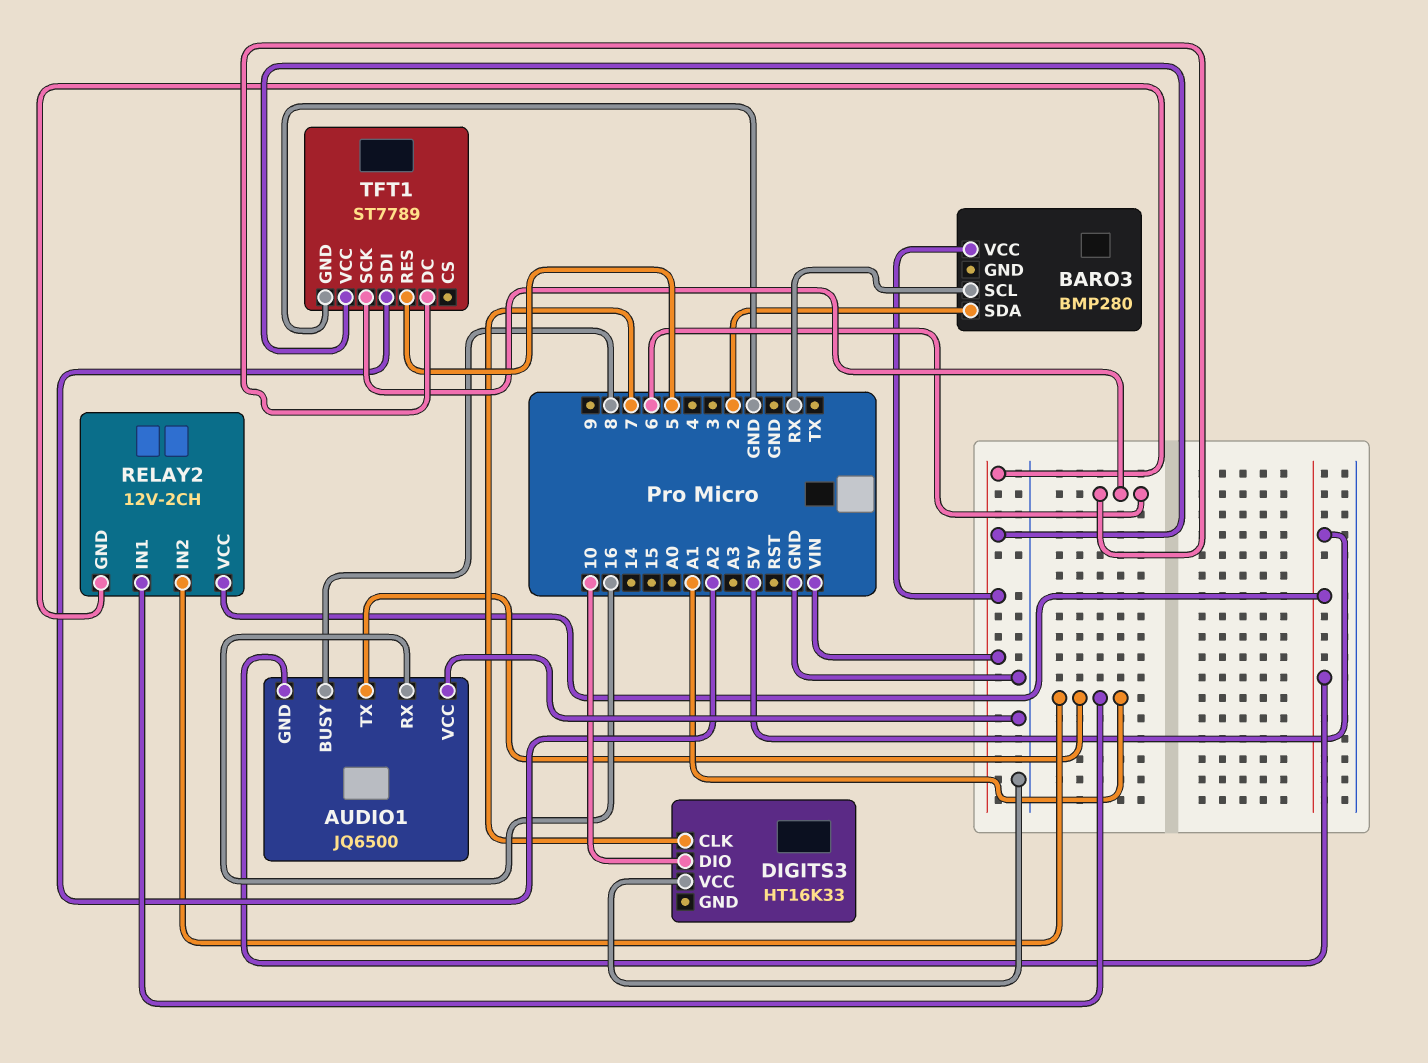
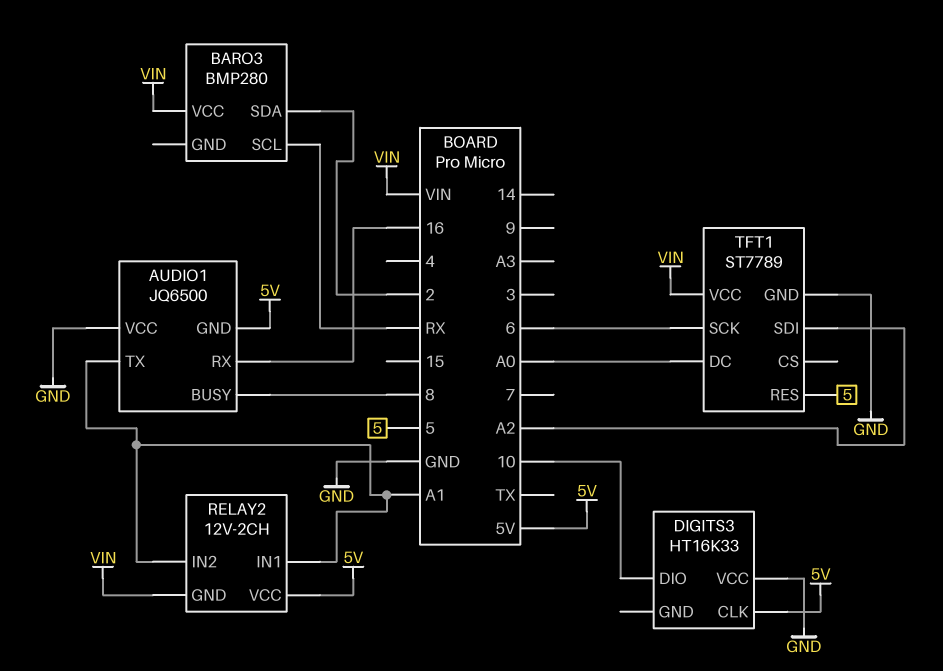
DIGITS3 pin CLK: 7 -> 5V
TFT1 pin DC: 6 -> A0

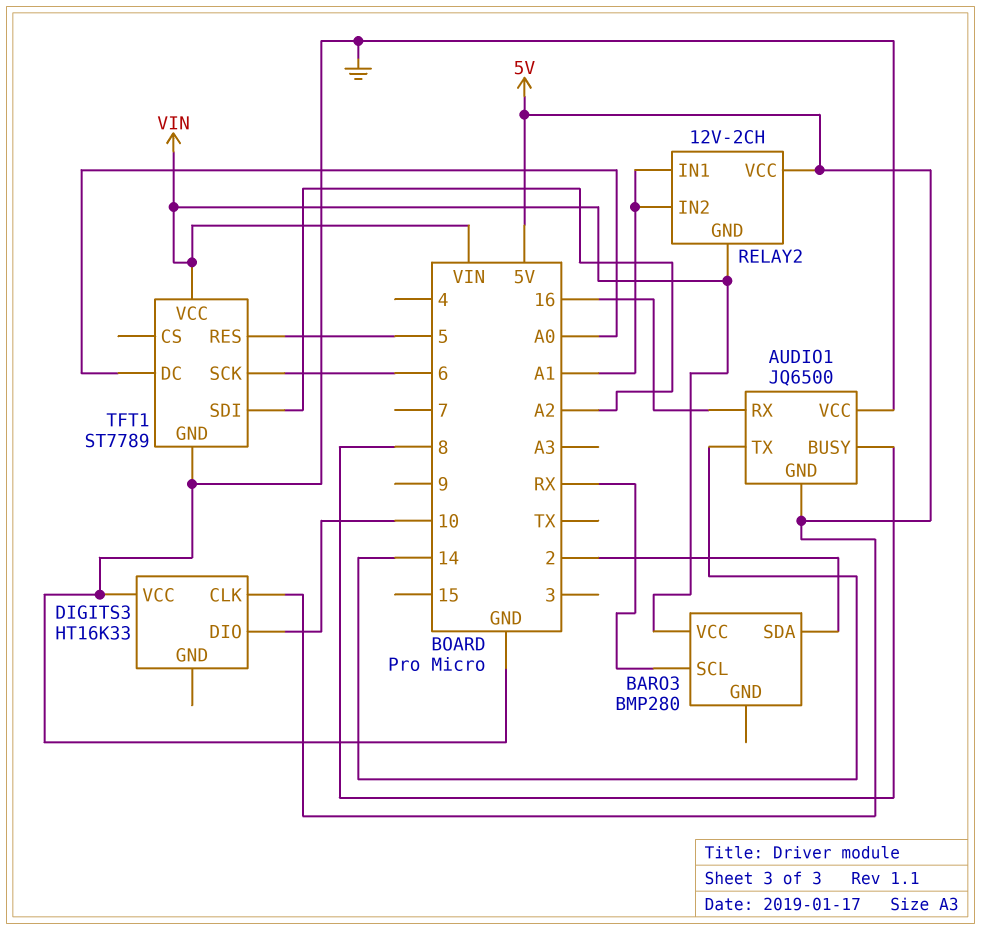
AUDIO1 pin TX: A1 -> 14

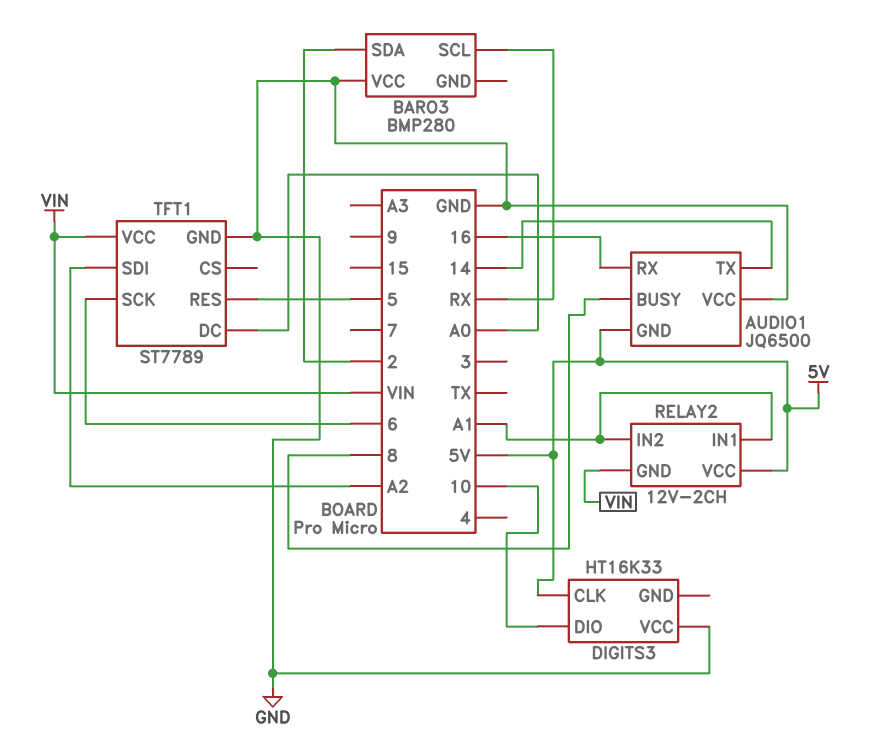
BARO3 pin VCC: VIN -> GND

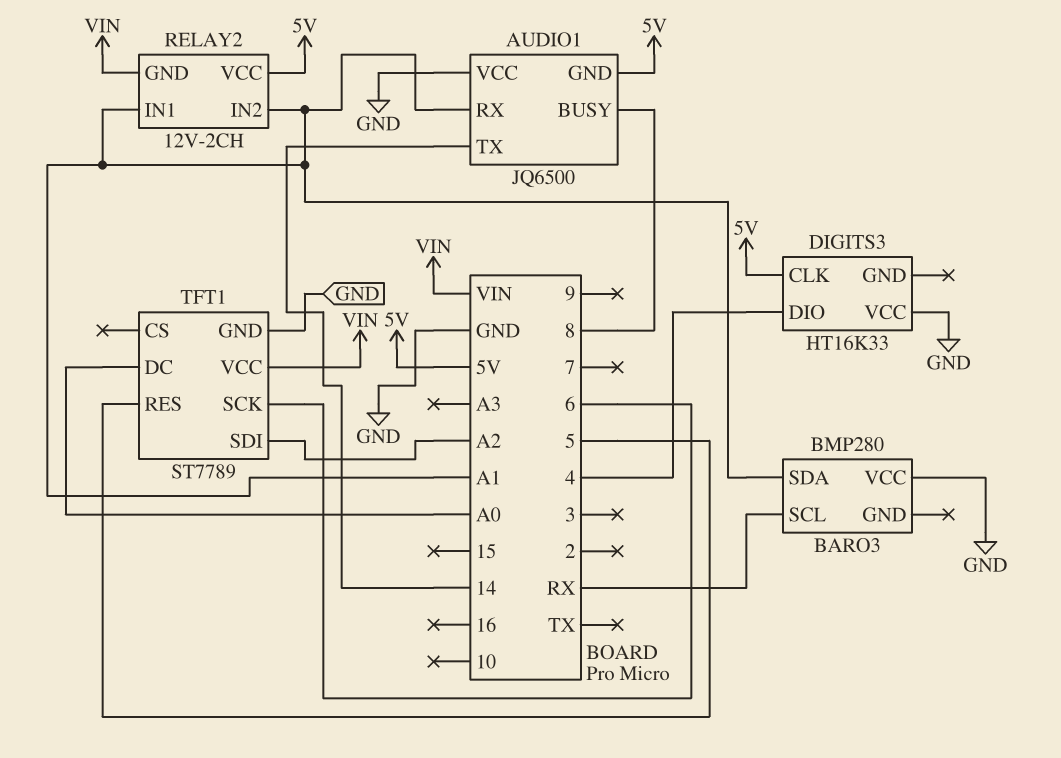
AUDIO1 pin RX: 16 -> A1
BARO3 pin SDA: 2 -> A1
DIGITS3 pin DIO: 10 -> 4

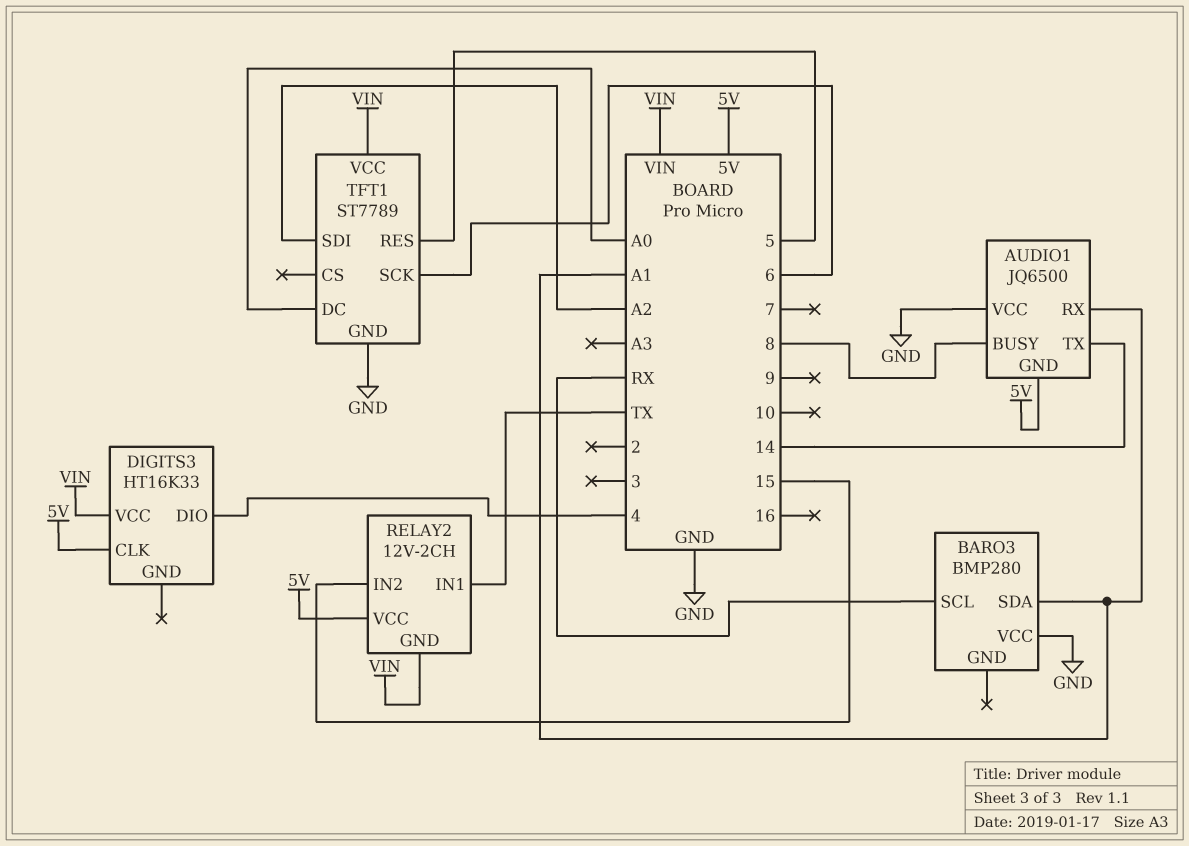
DIGITS3 pin VCC: GND -> VIN
RELAY2 pin IN1: A1 -> TX
RELAY2 pin IN2: A1 -> 15

